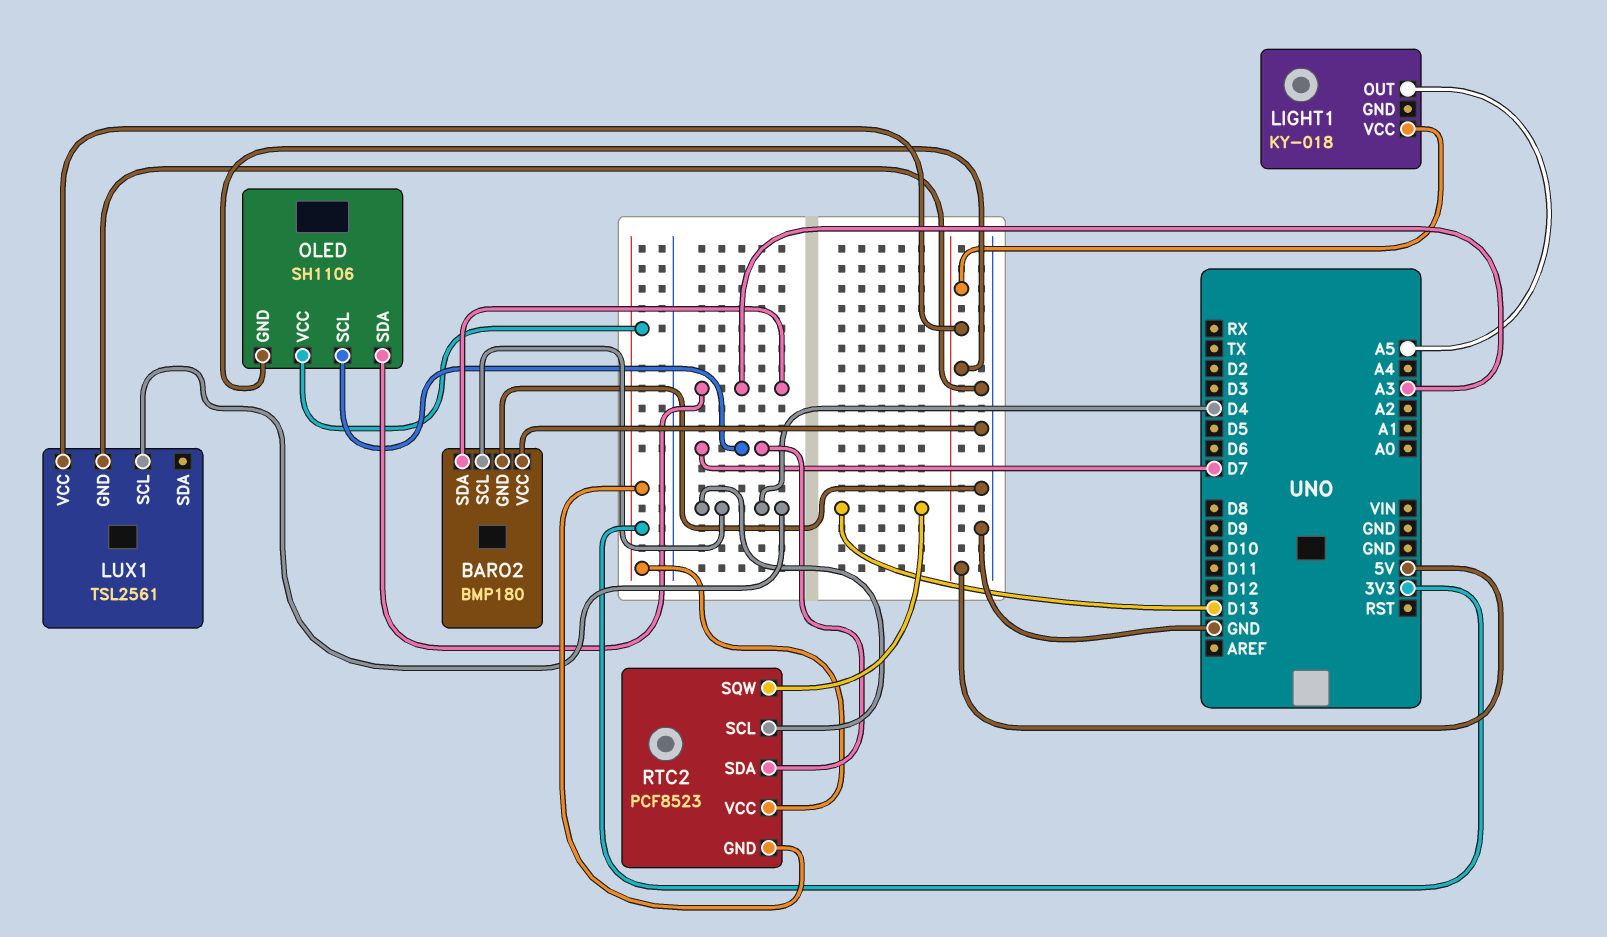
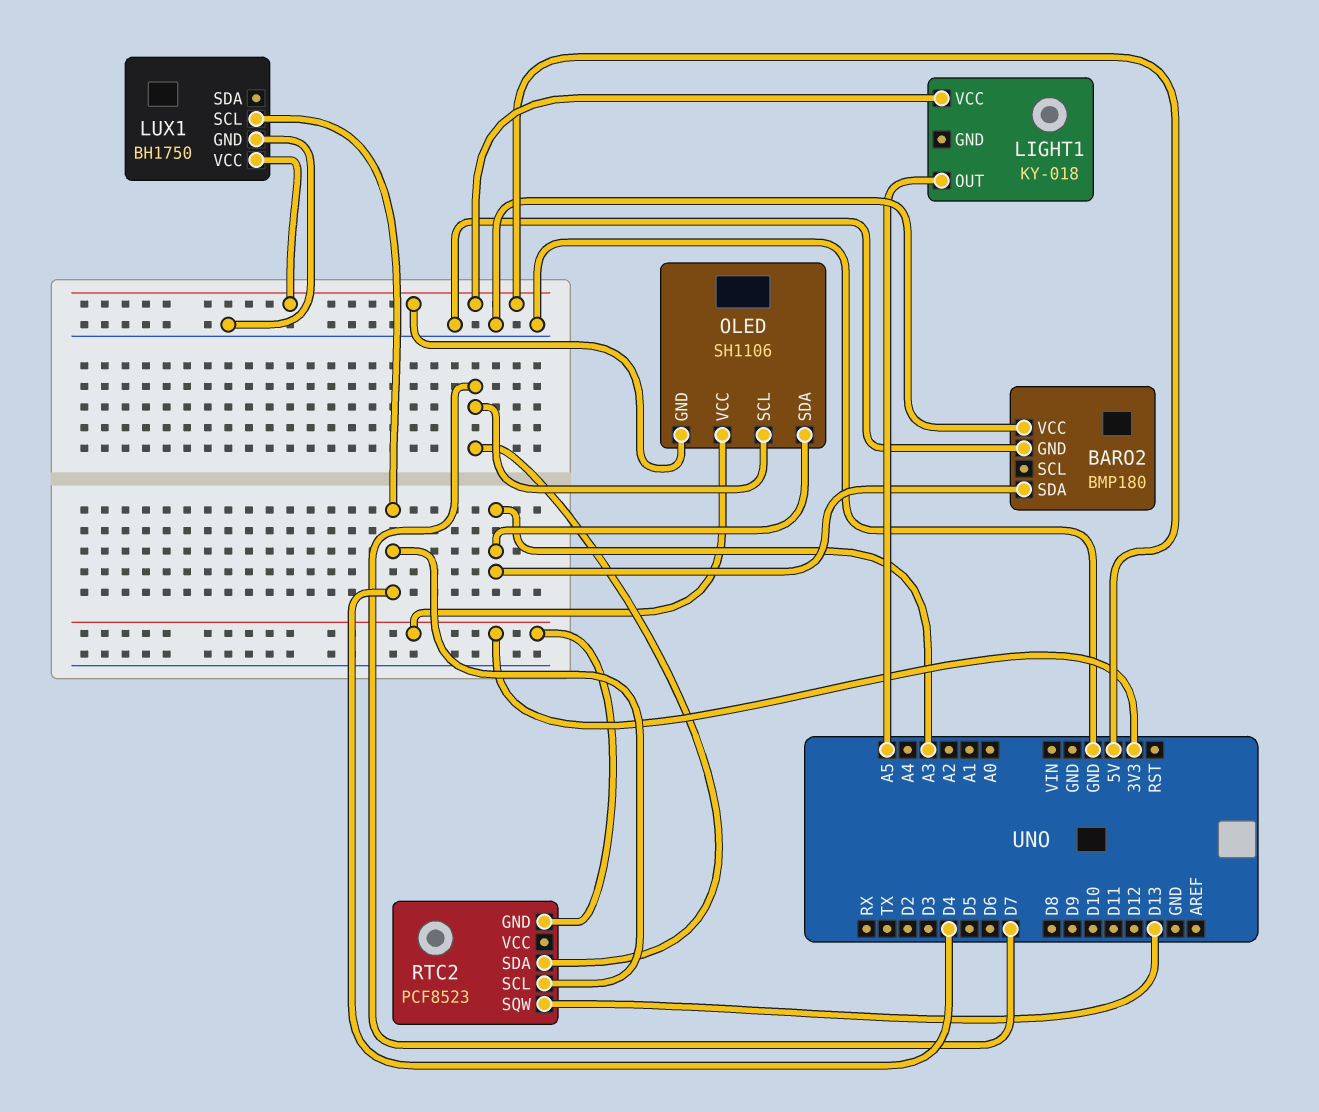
BARO2 pin SCL: D4 -> none
LUX1: TSL2561 -> BH1750
RTC2 pin VCC: 3V3 -> none

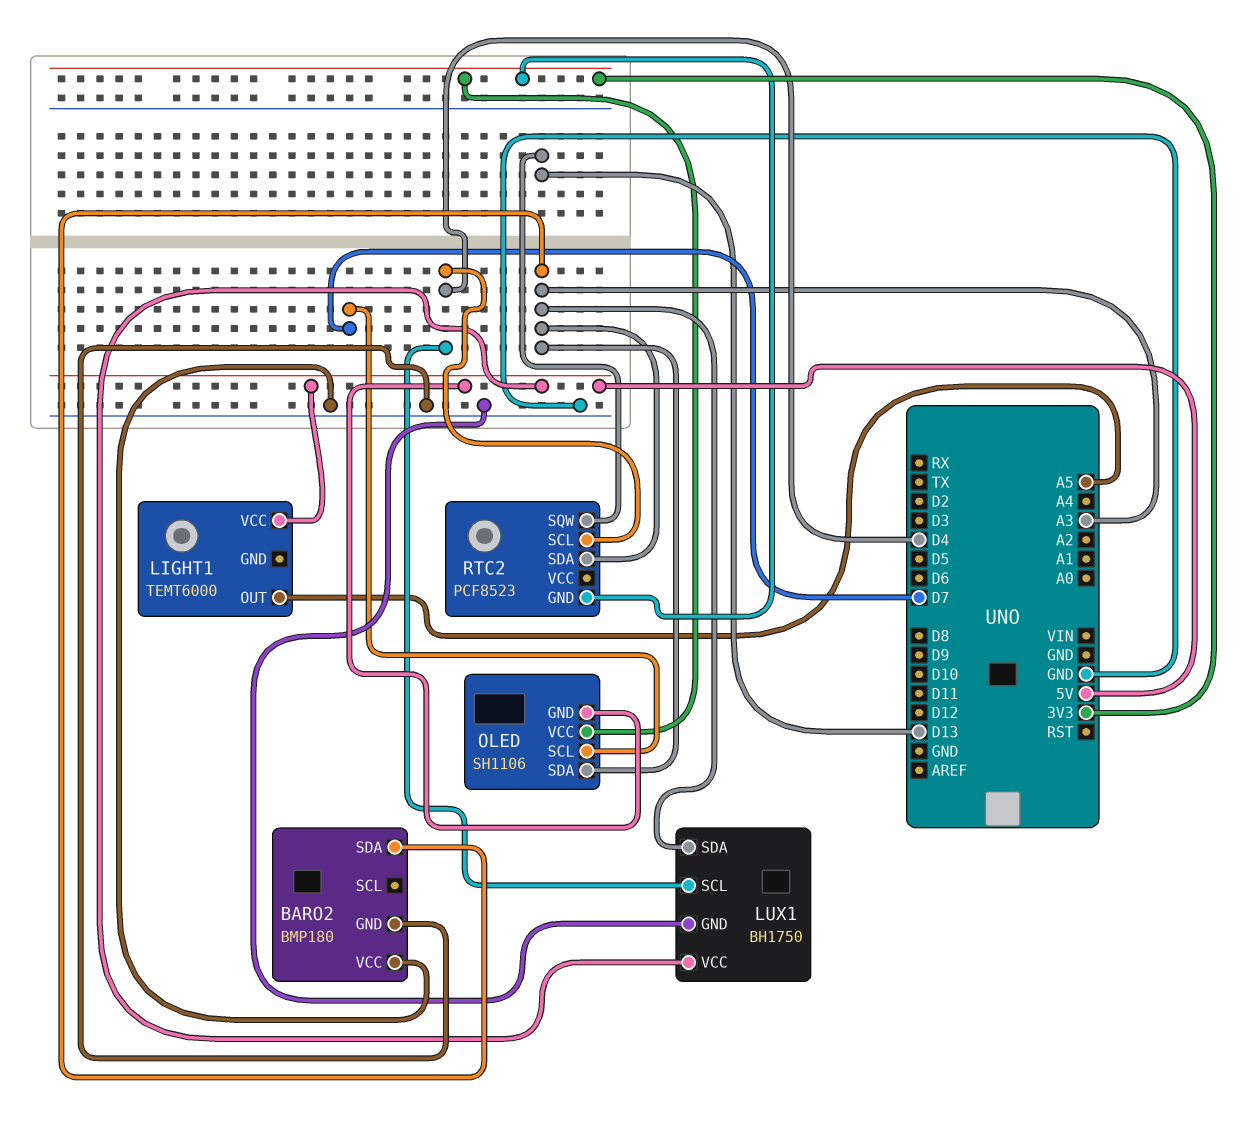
LIGHT1: KY-018 -> TEMT6000
LUX1 pin SDA: none -> A3
RTC2 pin SDA: D7 -> A3

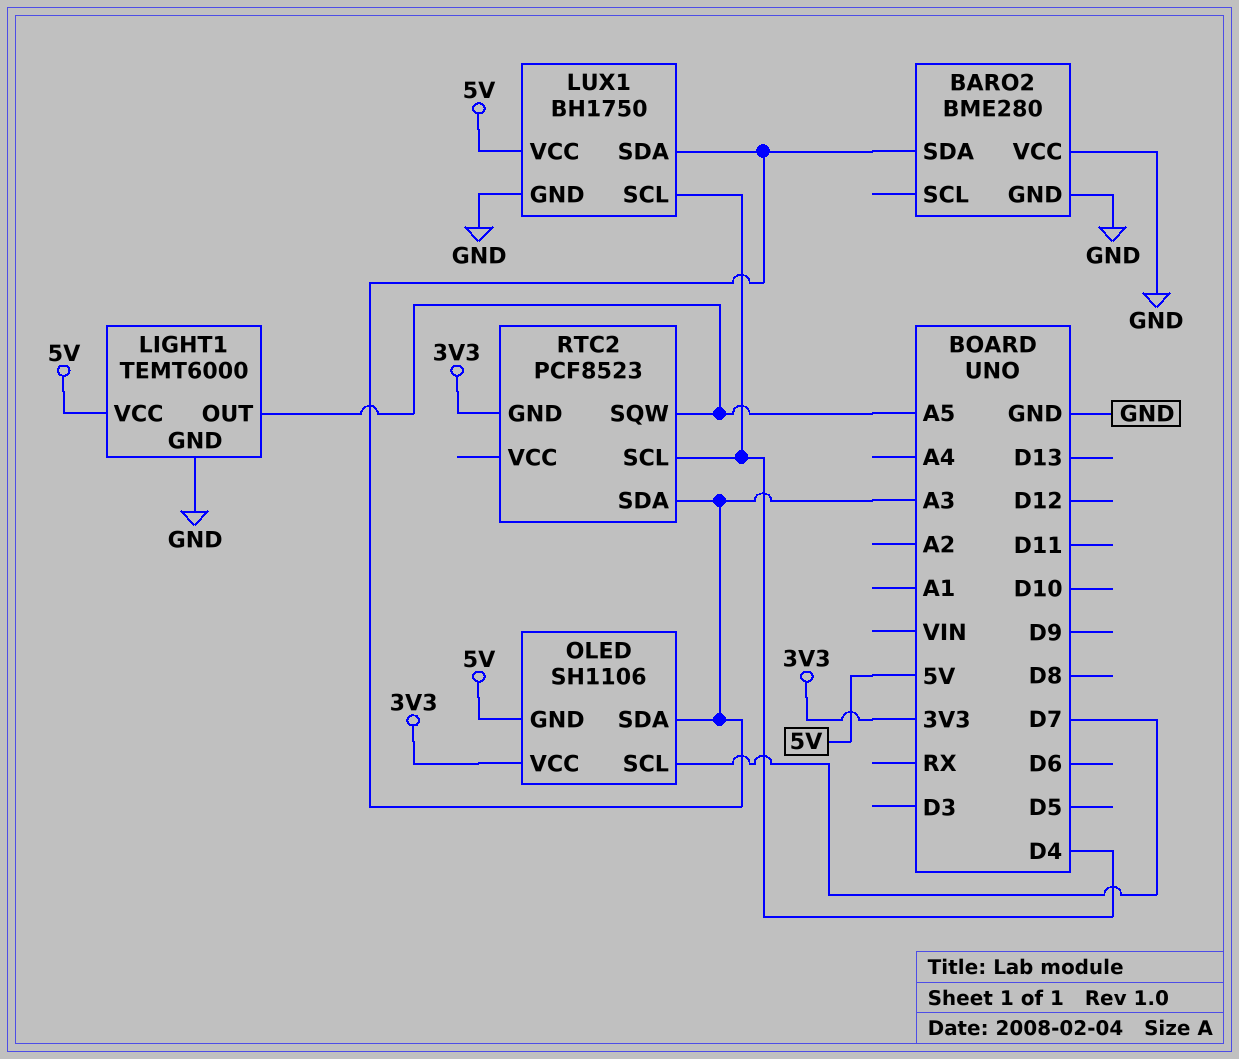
BARO2: BMP180 -> BME280
LIGHT1 pin GND: none -> GND
RTC2 pin SQW: D13 -> A5

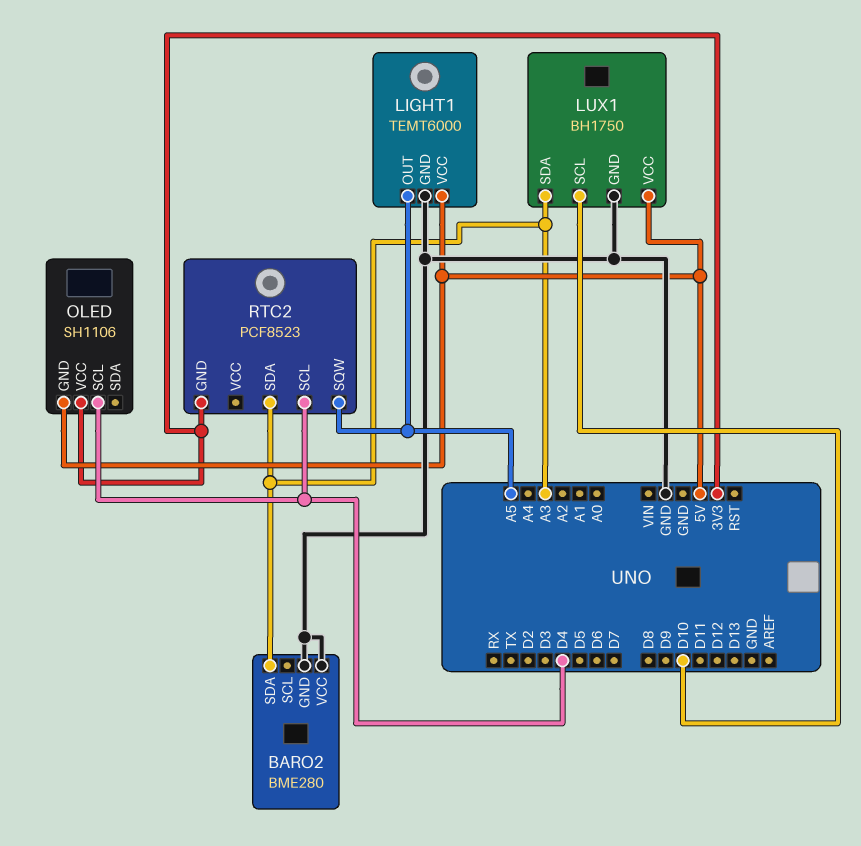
LUX1 pin SCL: D4 -> D10
OLED pin SCL: D7 -> D4
OLED pin SDA: A3 -> none

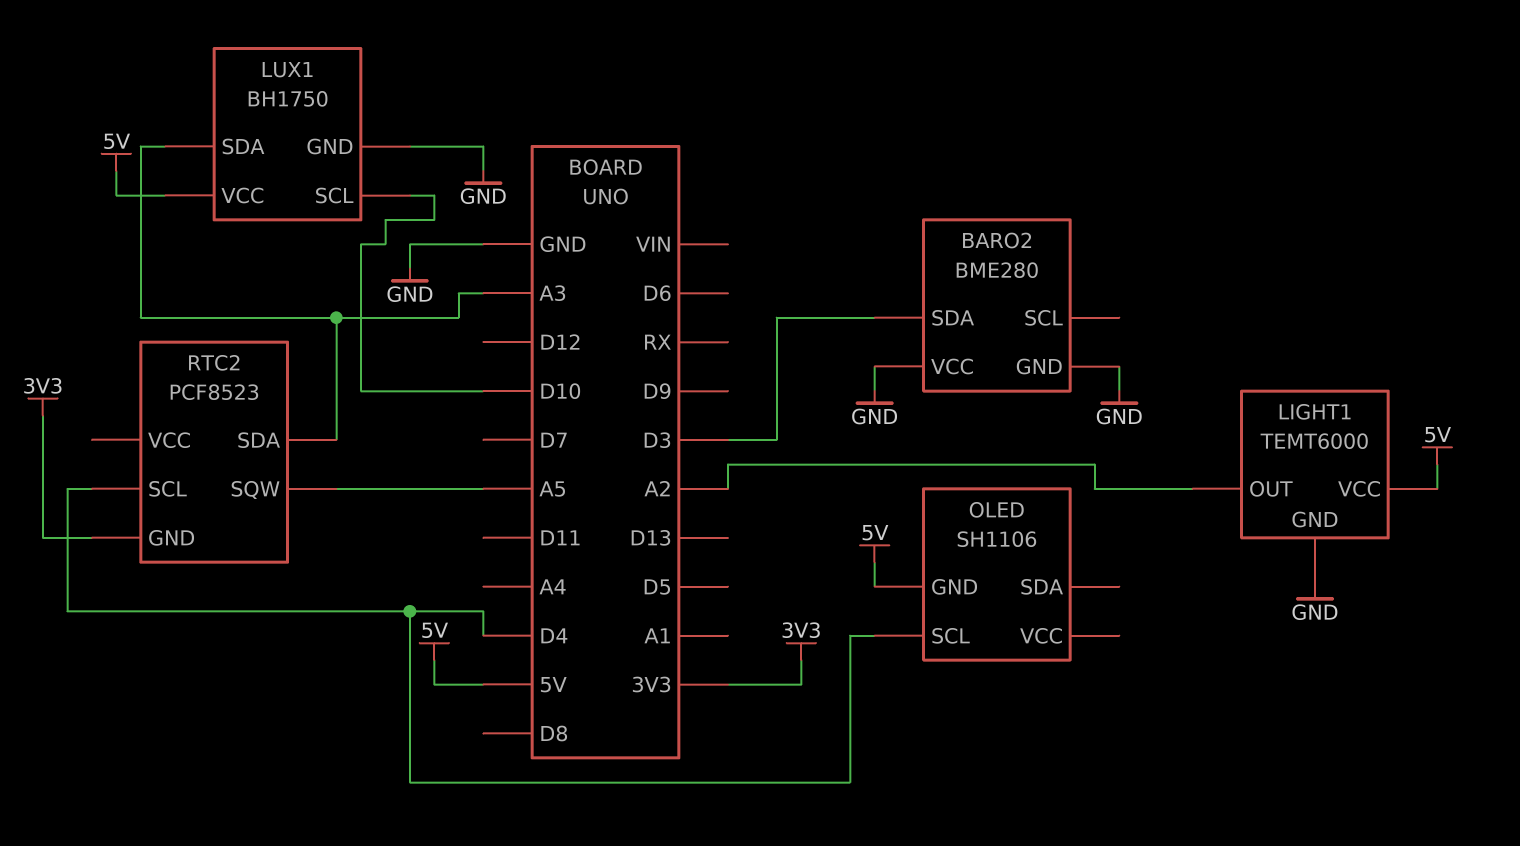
BARO2 pin SDA: A3 -> D3
LIGHT1 pin OUT: A5 -> A2
OLED pin VCC: 3V3 -> none

